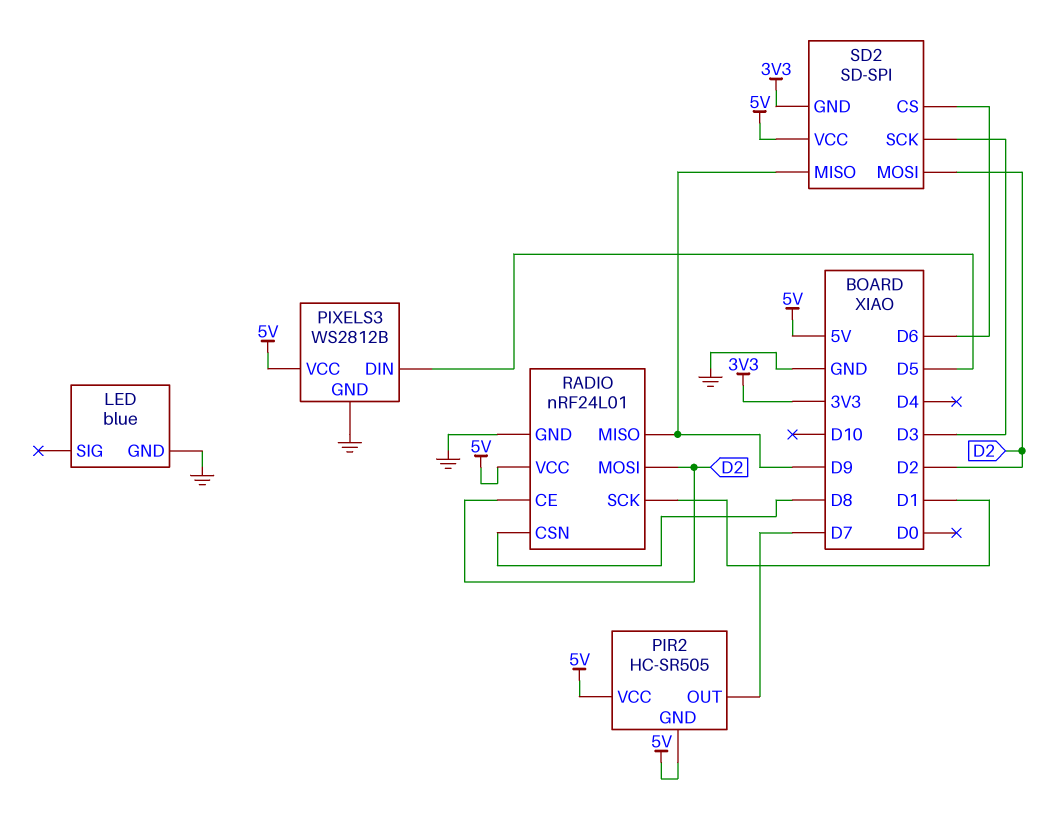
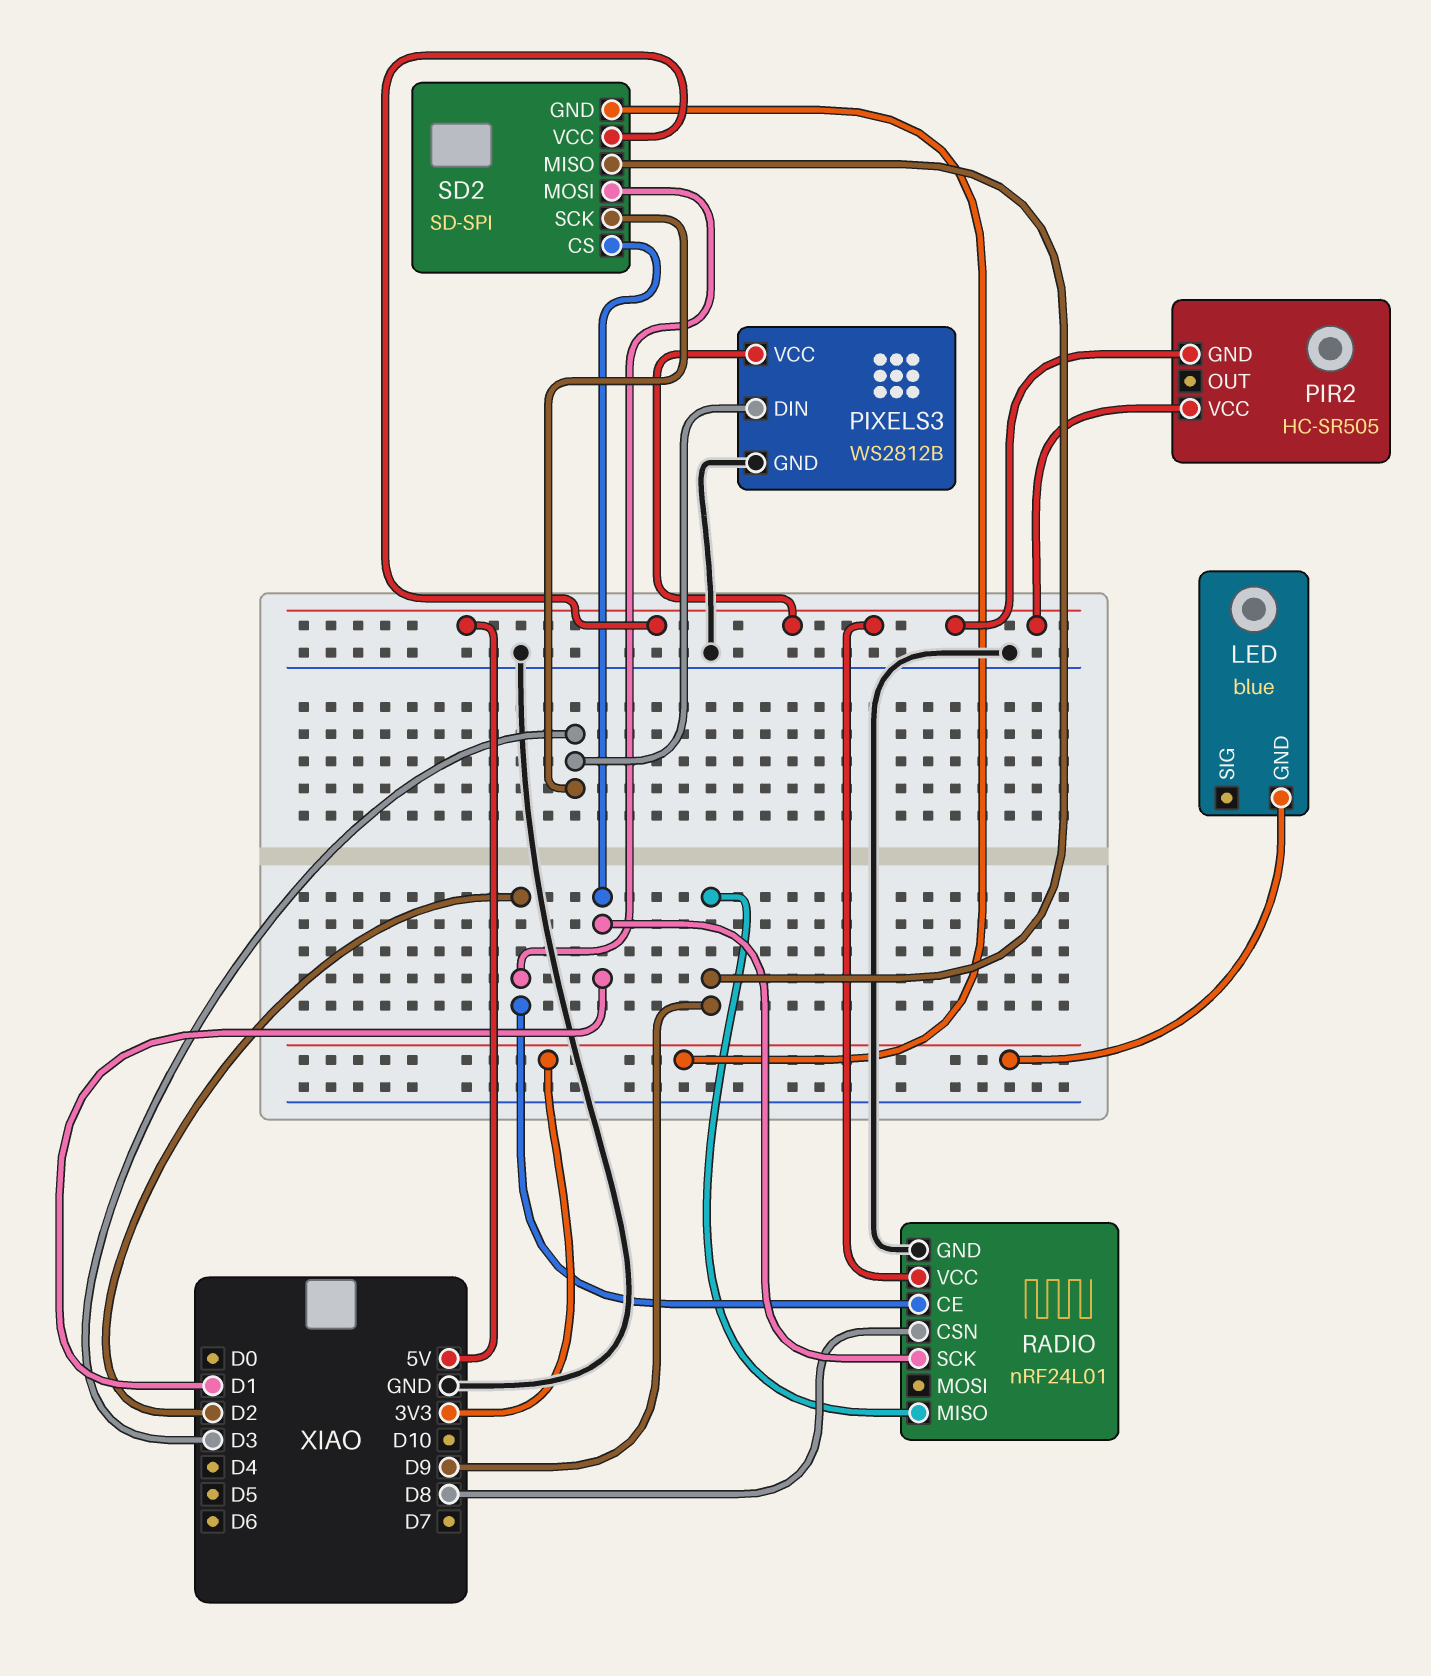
LED pin GND: GND -> 3V3
PIR2 pin OUT: D7 -> none
PIXELS3 pin DIN: D5 -> D3
RADIO pin MOSI: D2 -> none
SD2 pin CS: D6 -> D1

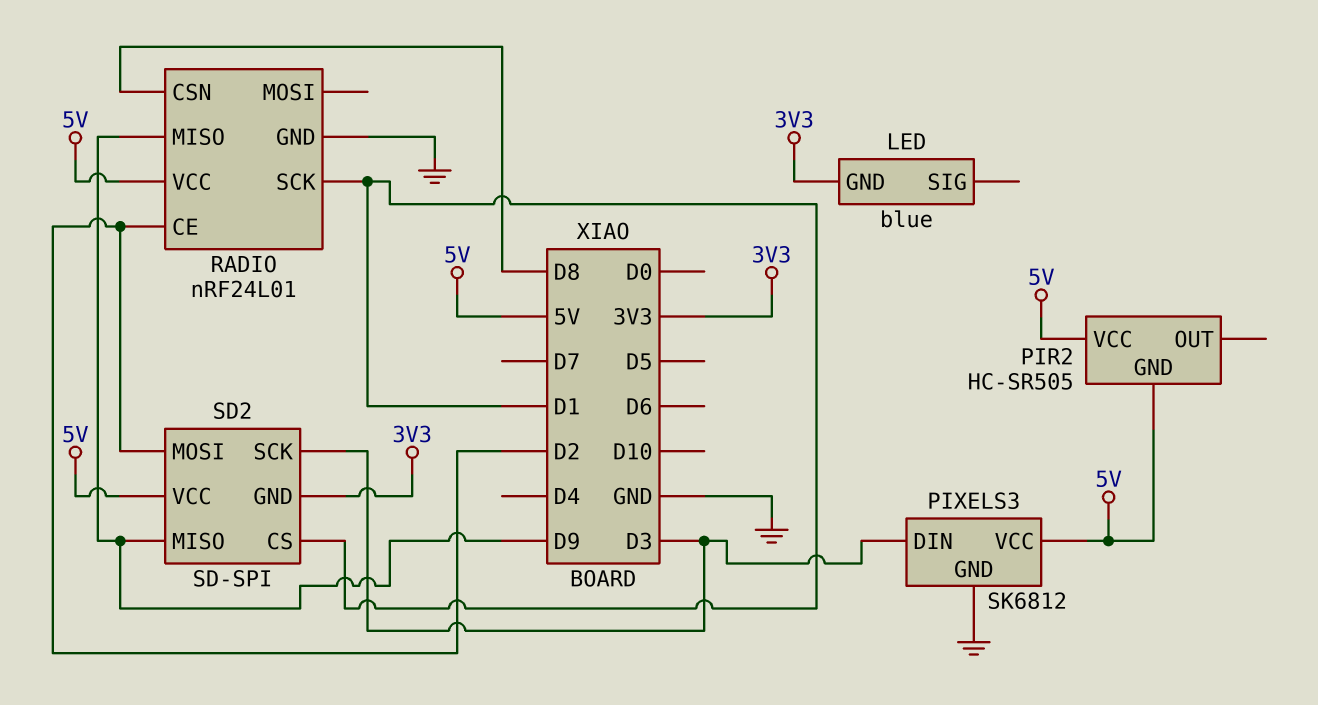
PIXELS3: WS2812B -> SK6812

